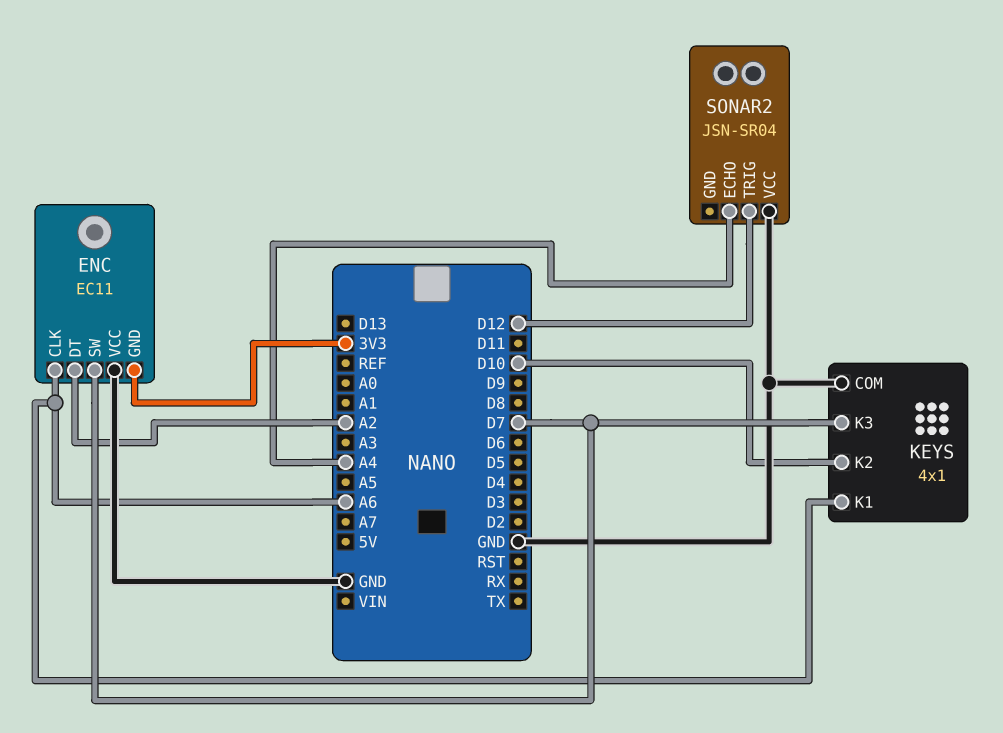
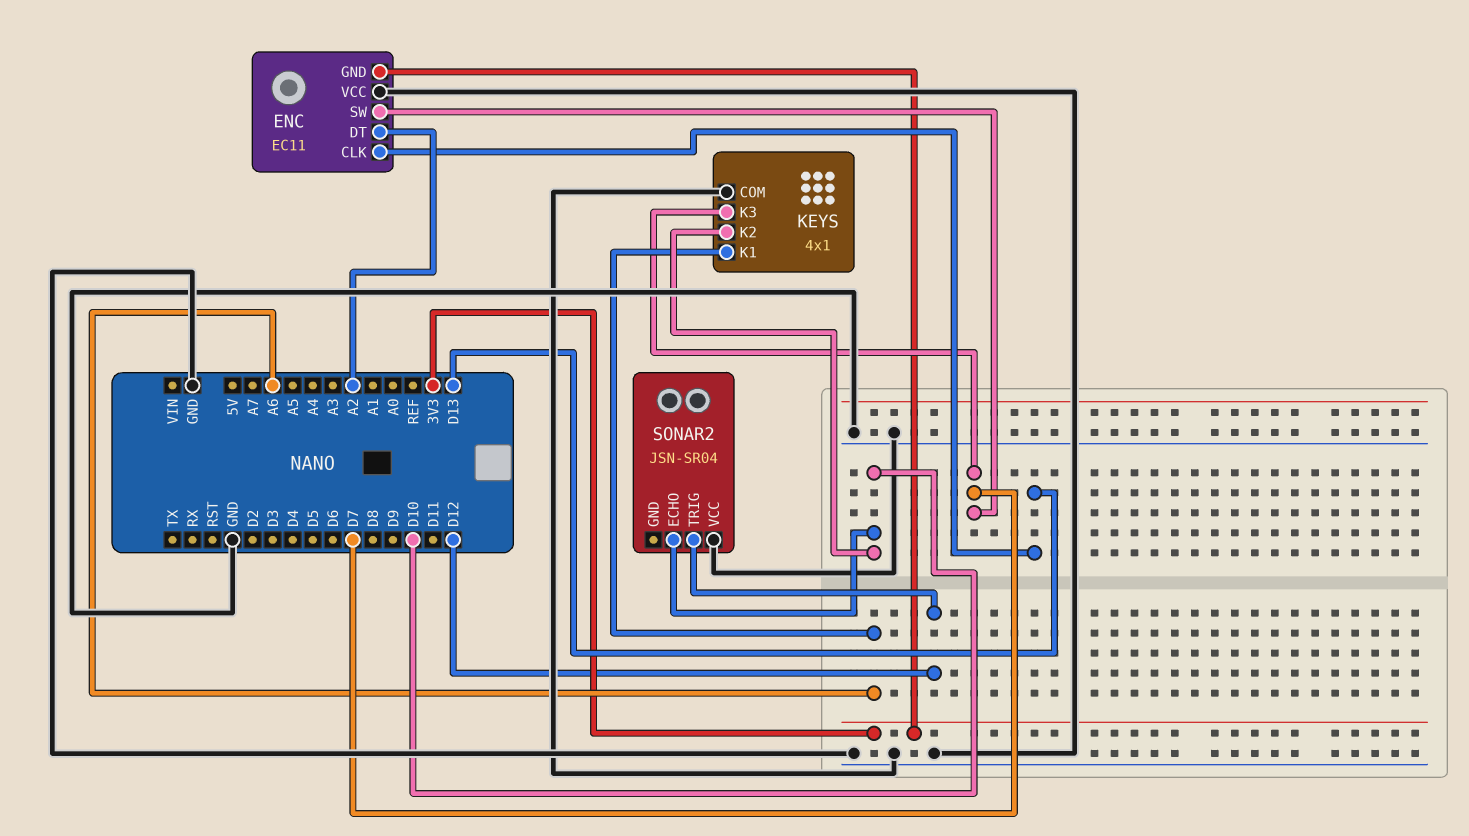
ENC pin CLK: A6 -> D13
SONAR2 pin ECHO: A4 -> D10

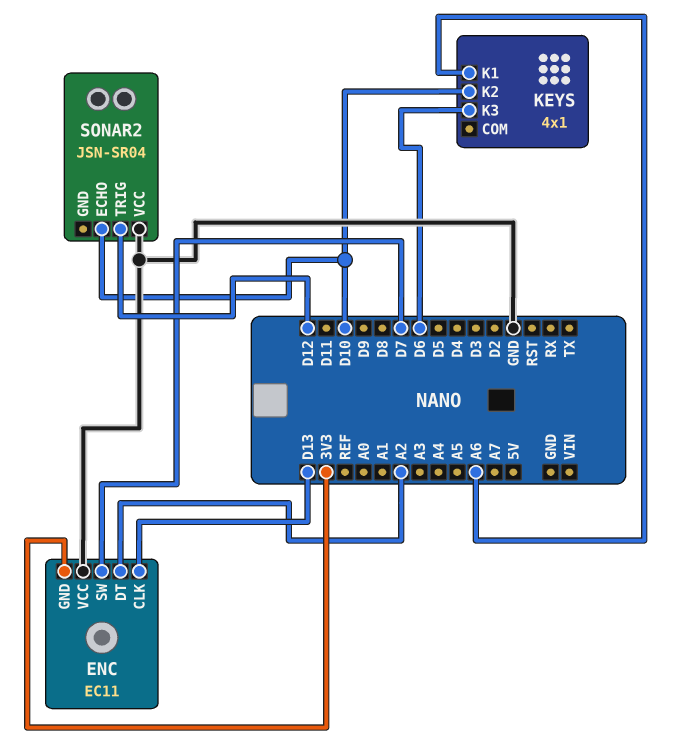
KEYS pin COM: GND -> none
KEYS pin K3: D7 -> D6

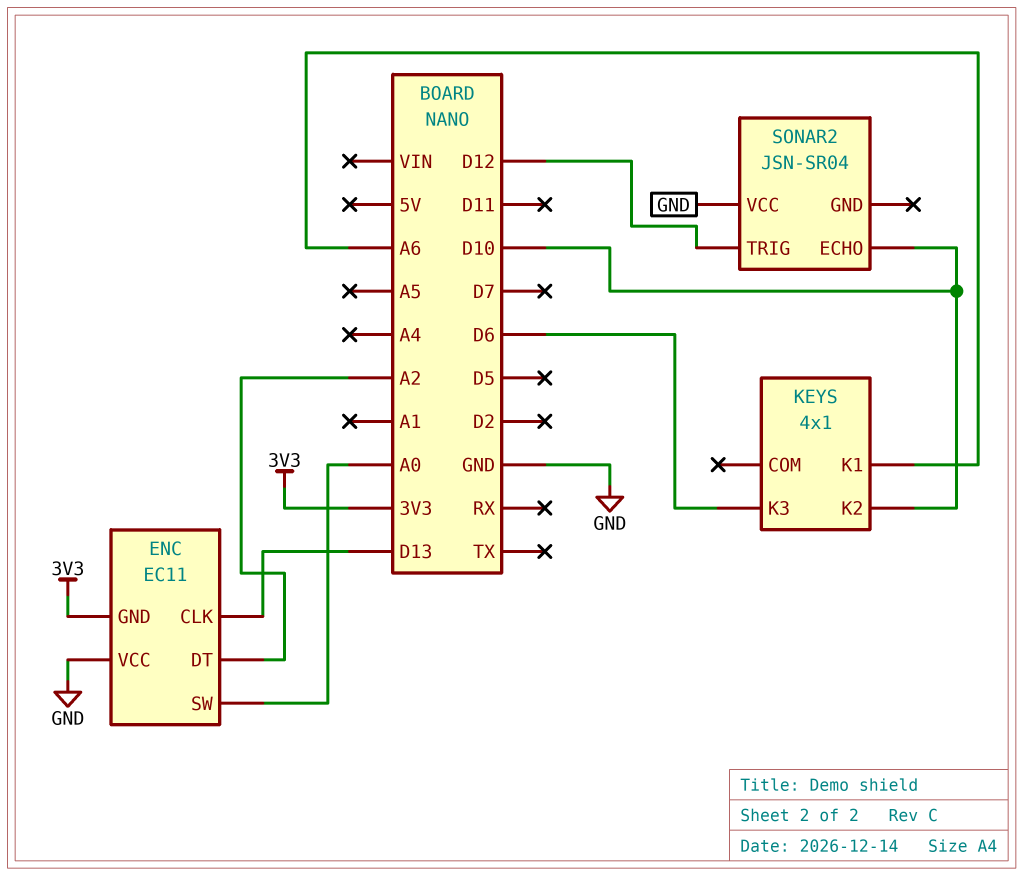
ENC pin SW: D7 -> A0

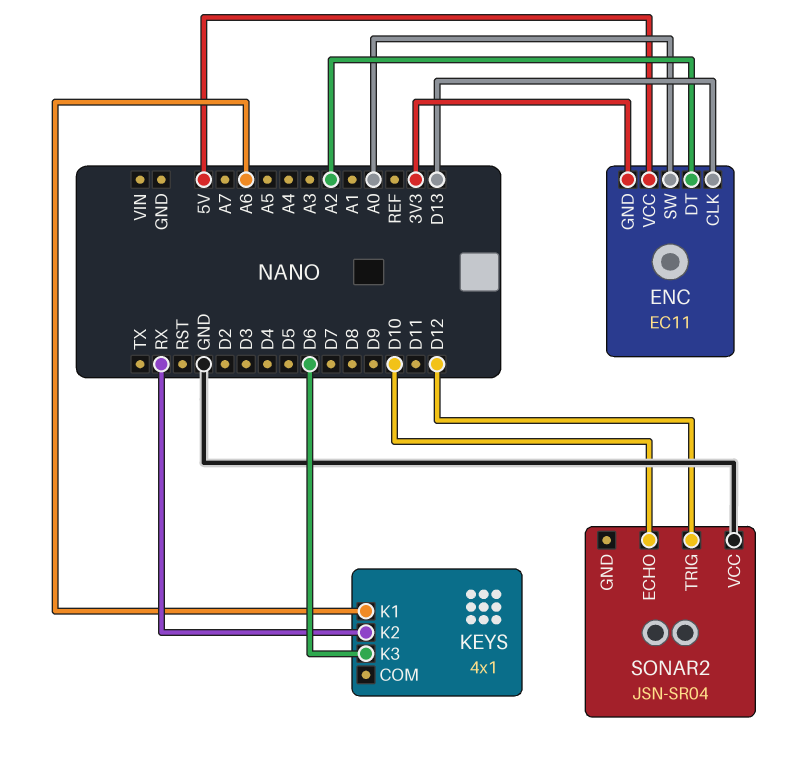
ENC pin VCC: GND -> 5V
KEYS pin K2: D10 -> RX

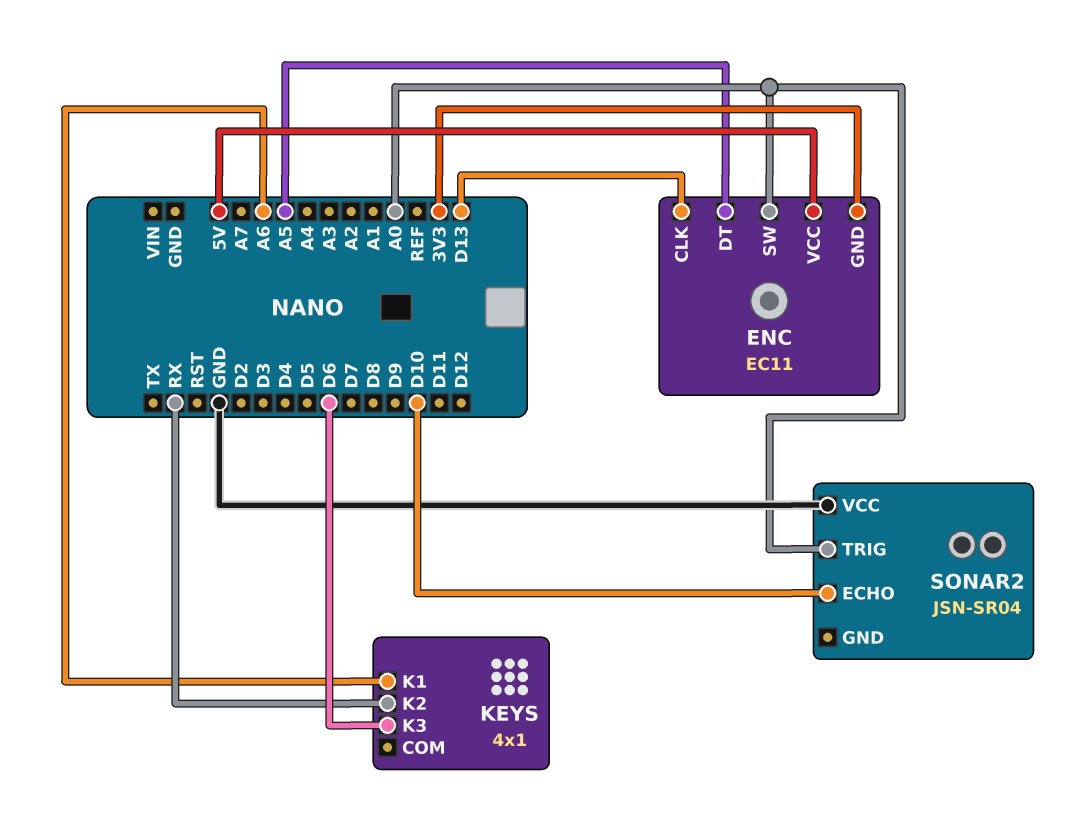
ENC pin DT: A2 -> A5
SONAR2 pin TRIG: D12 -> A0

